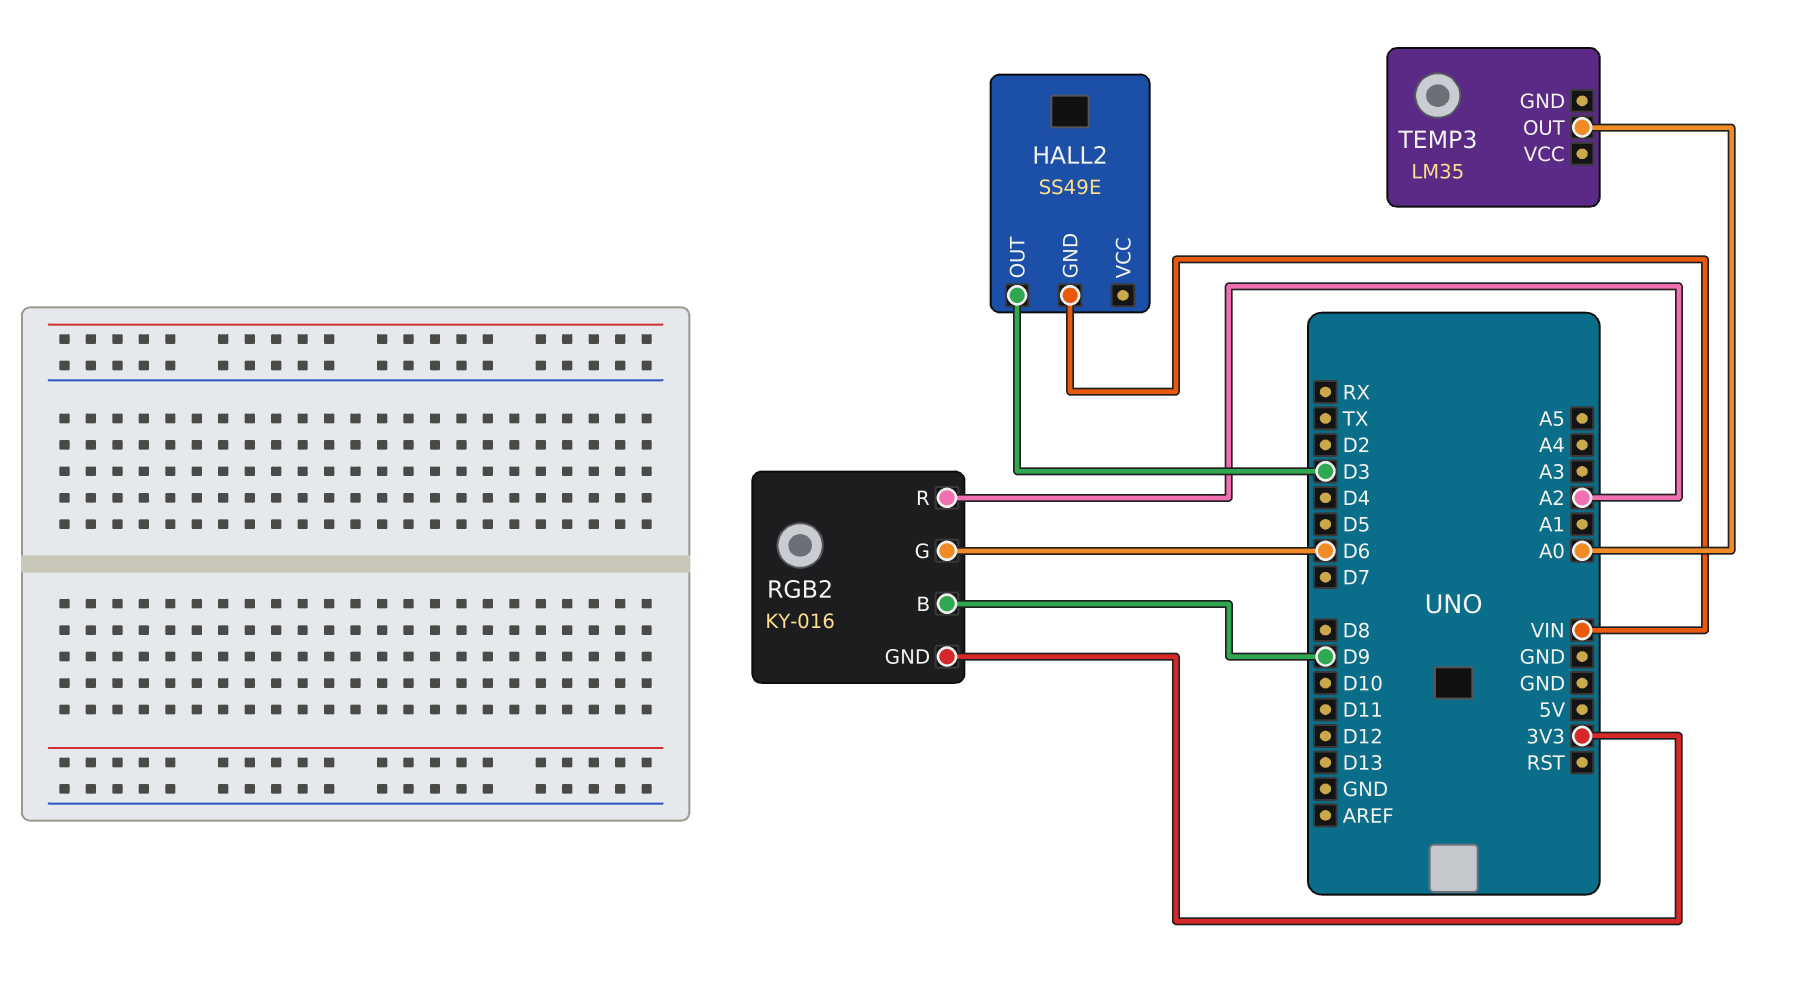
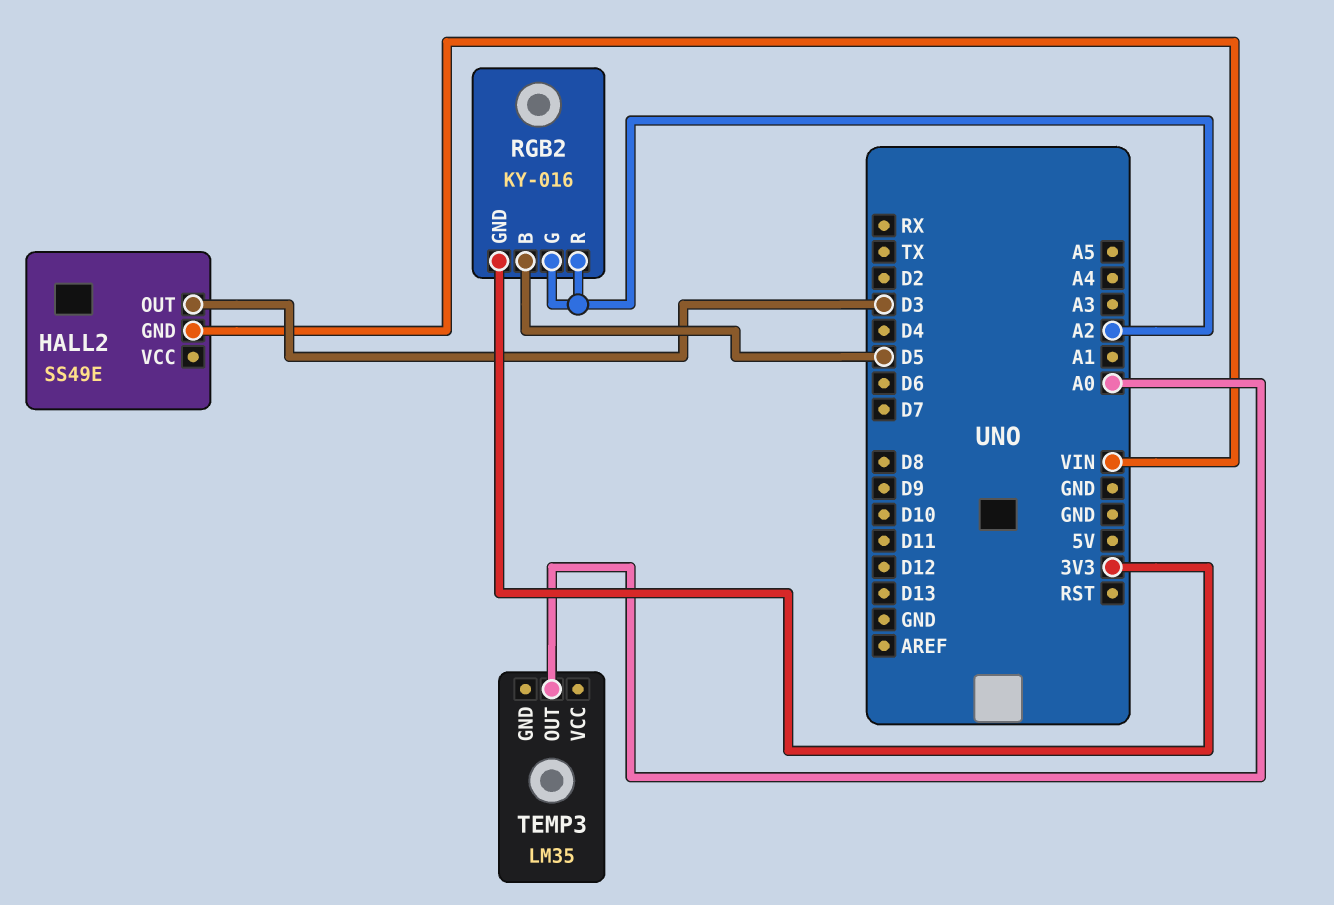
RGB2 pin B: D9 -> D5
RGB2 pin G: D6 -> A2

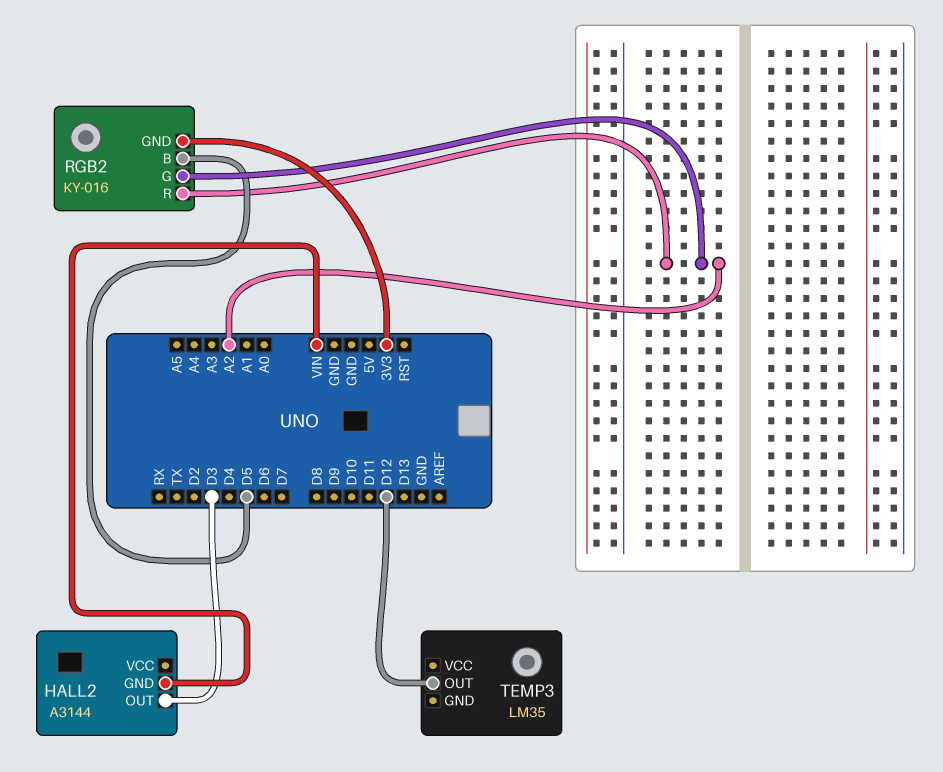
HALL2: SS49E -> A3144
TEMP3 pin OUT: A0 -> D12

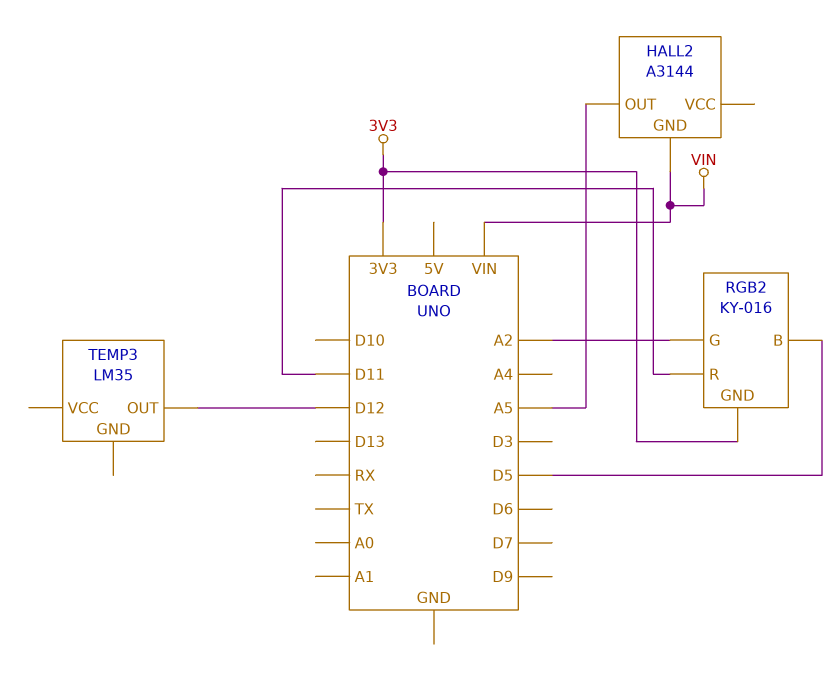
HALL2 pin OUT: D3 -> A5
RGB2 pin R: A2 -> D11

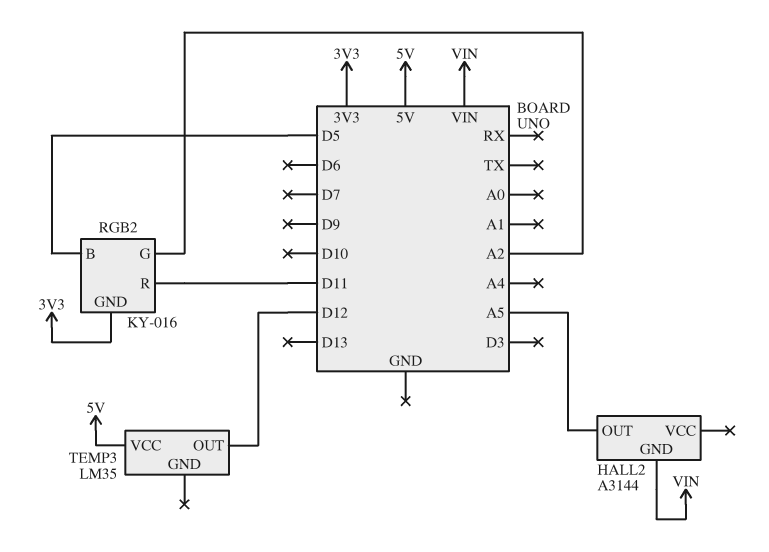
TEMP3 pin VCC: none -> 5V

